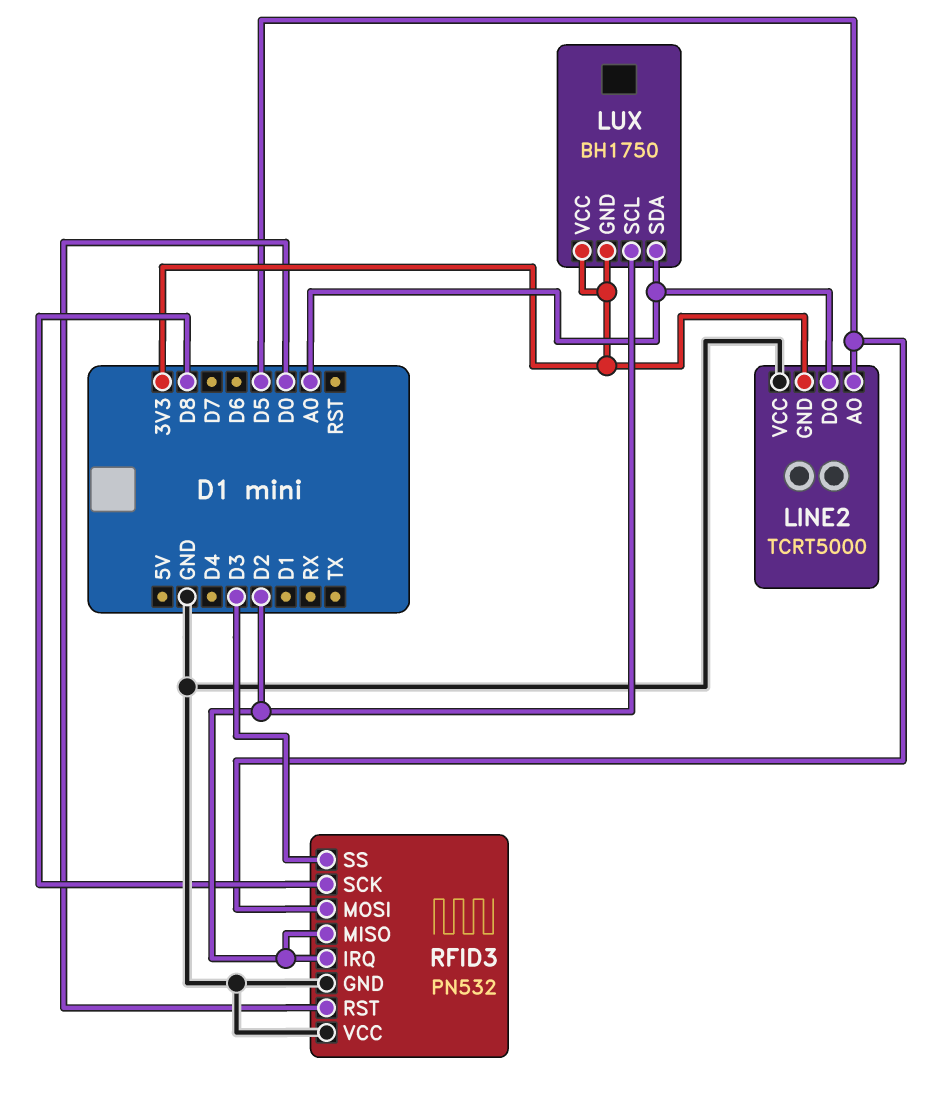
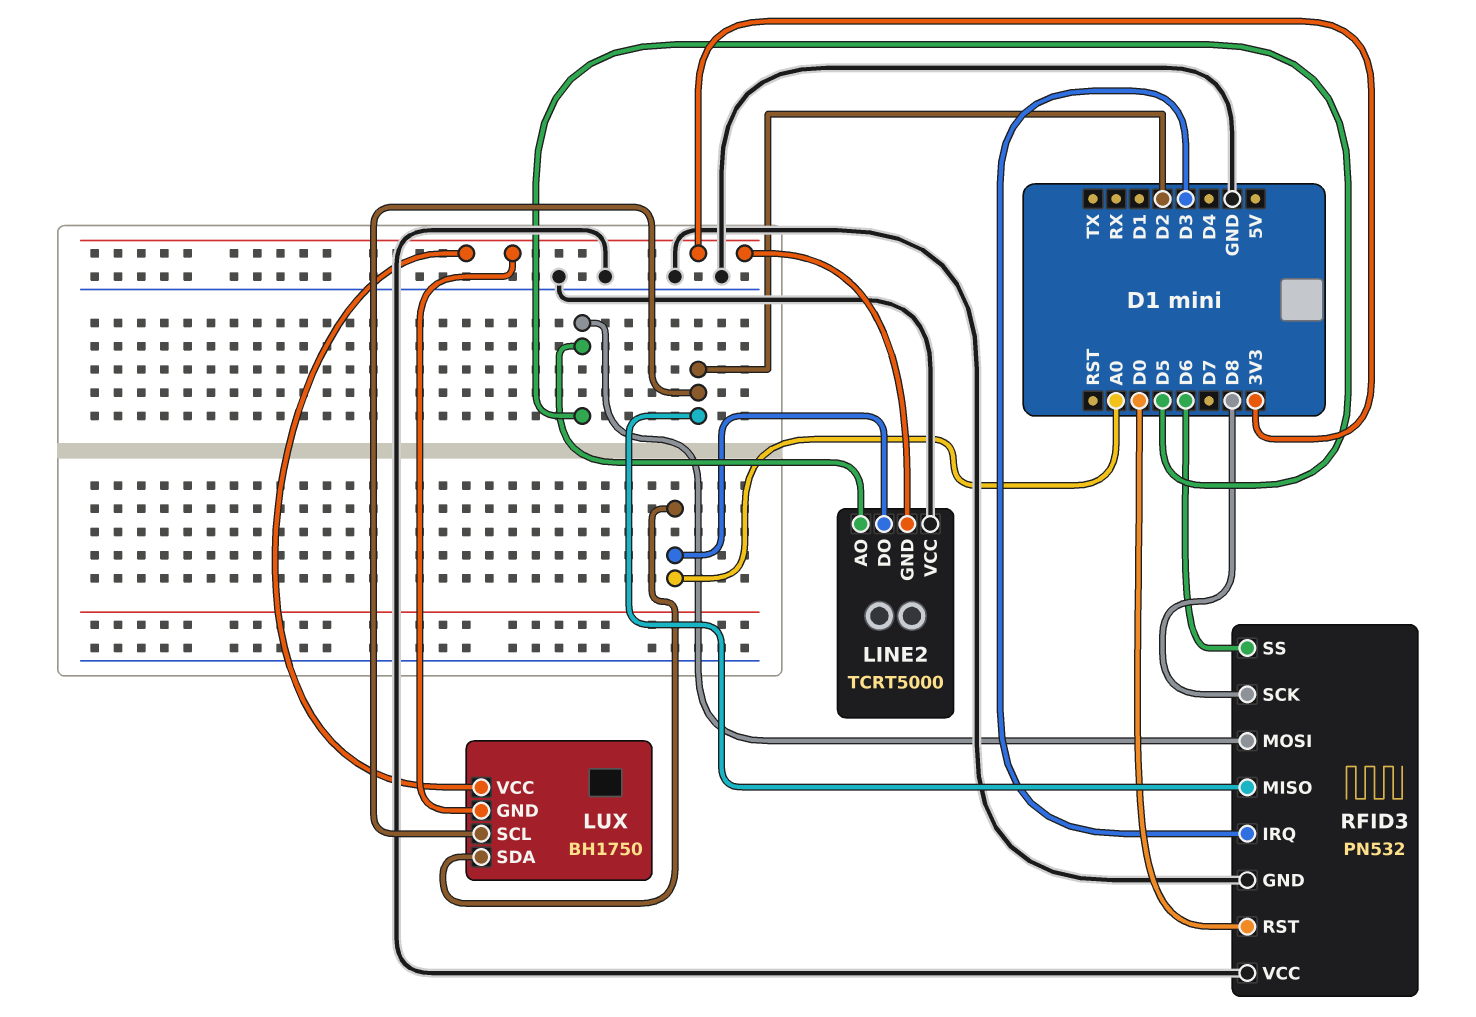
RFID3 pin IRQ: D2 -> D3
RFID3 pin SS: D3 -> D6

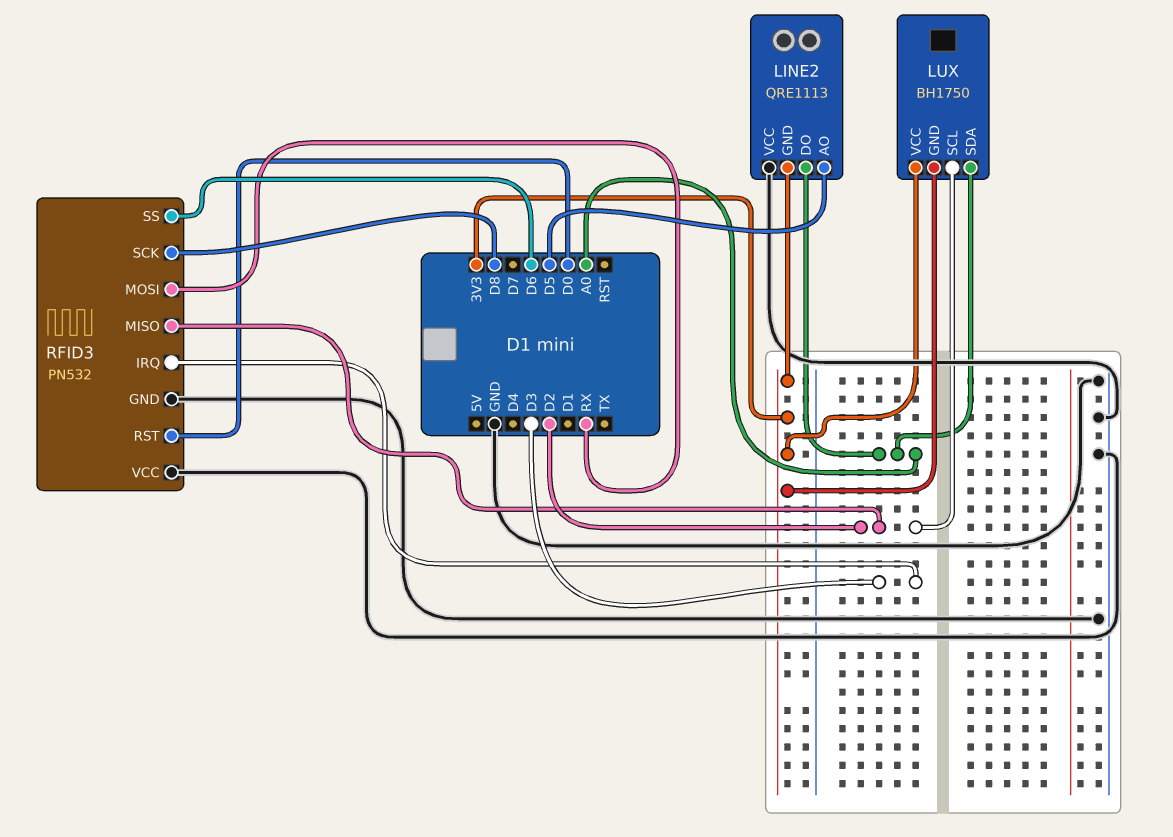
LINE2: TCRT5000 -> QRE1113
RFID3 pin MOSI: D5 -> RX

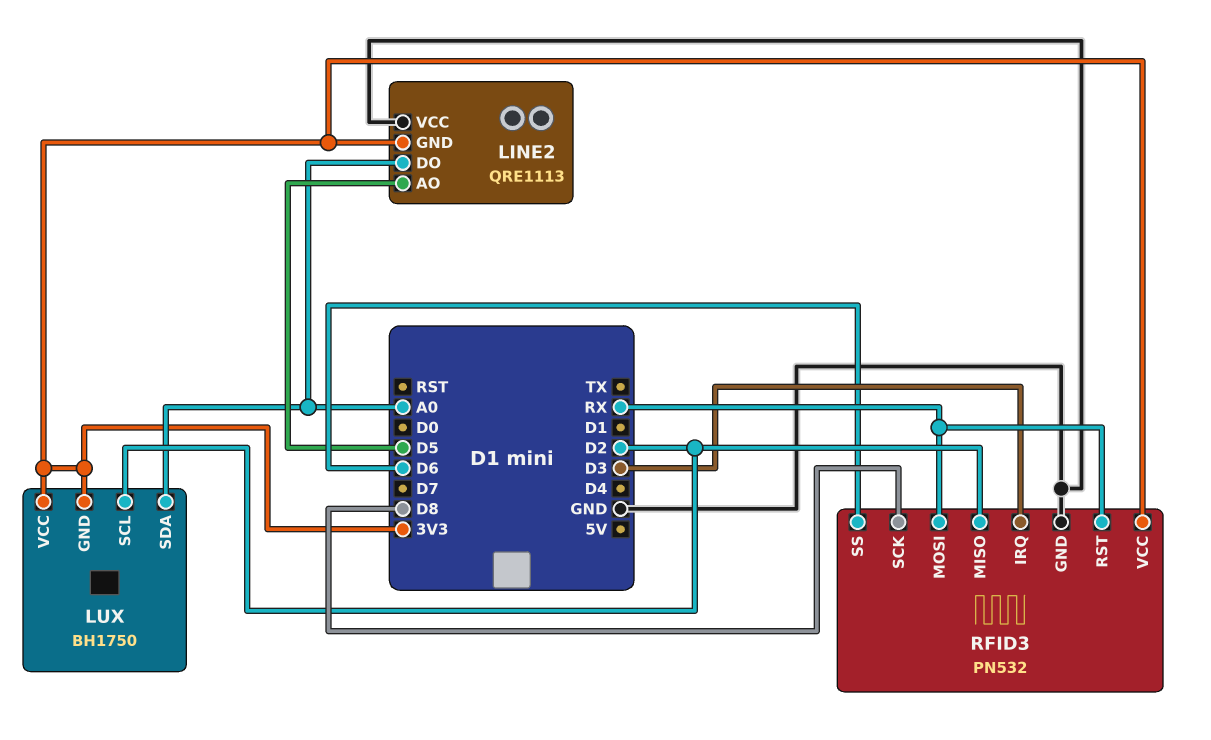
RFID3 pin RST: D0 -> RX
RFID3 pin VCC: GND -> 3V3

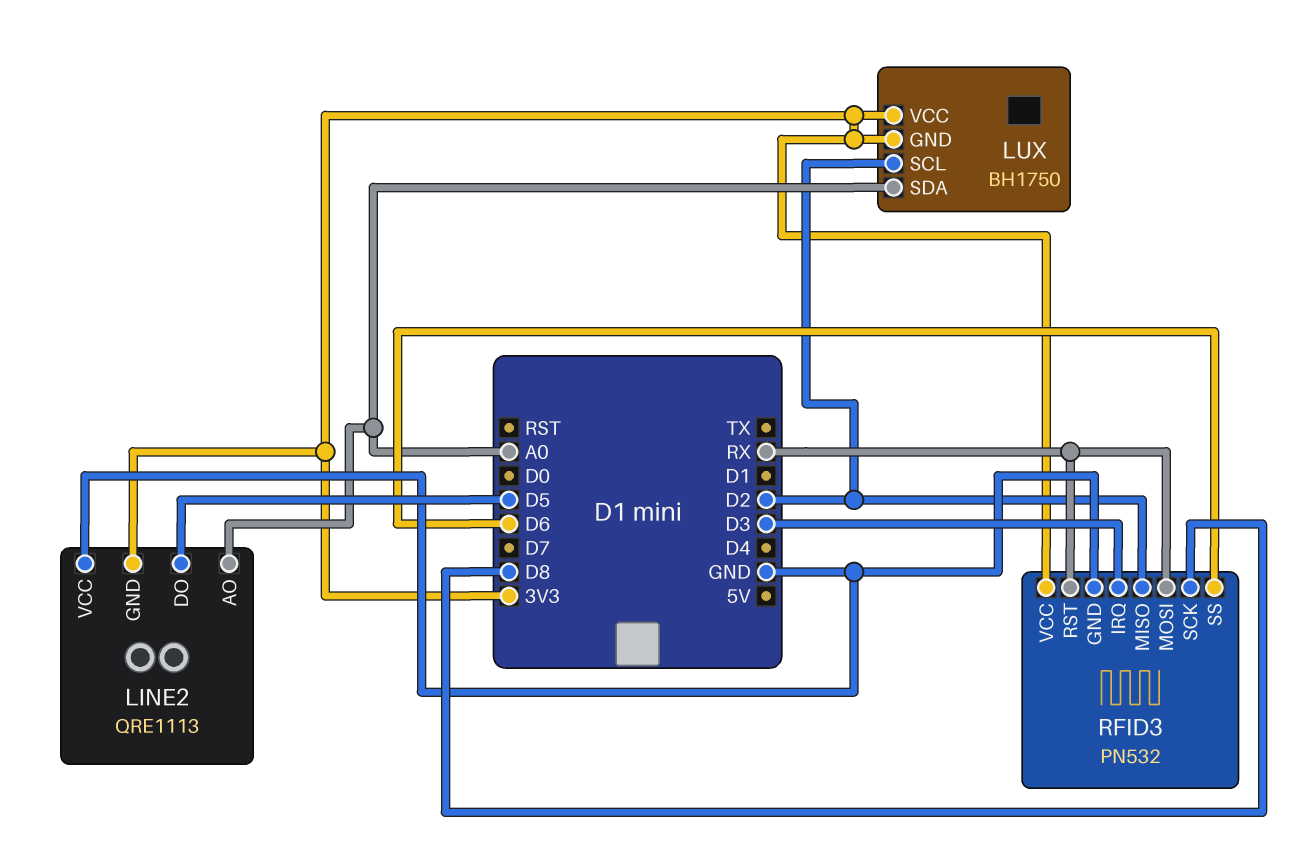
LINE2 pin AO: D5 -> A0
LINE2 pin DO: A0 -> D5

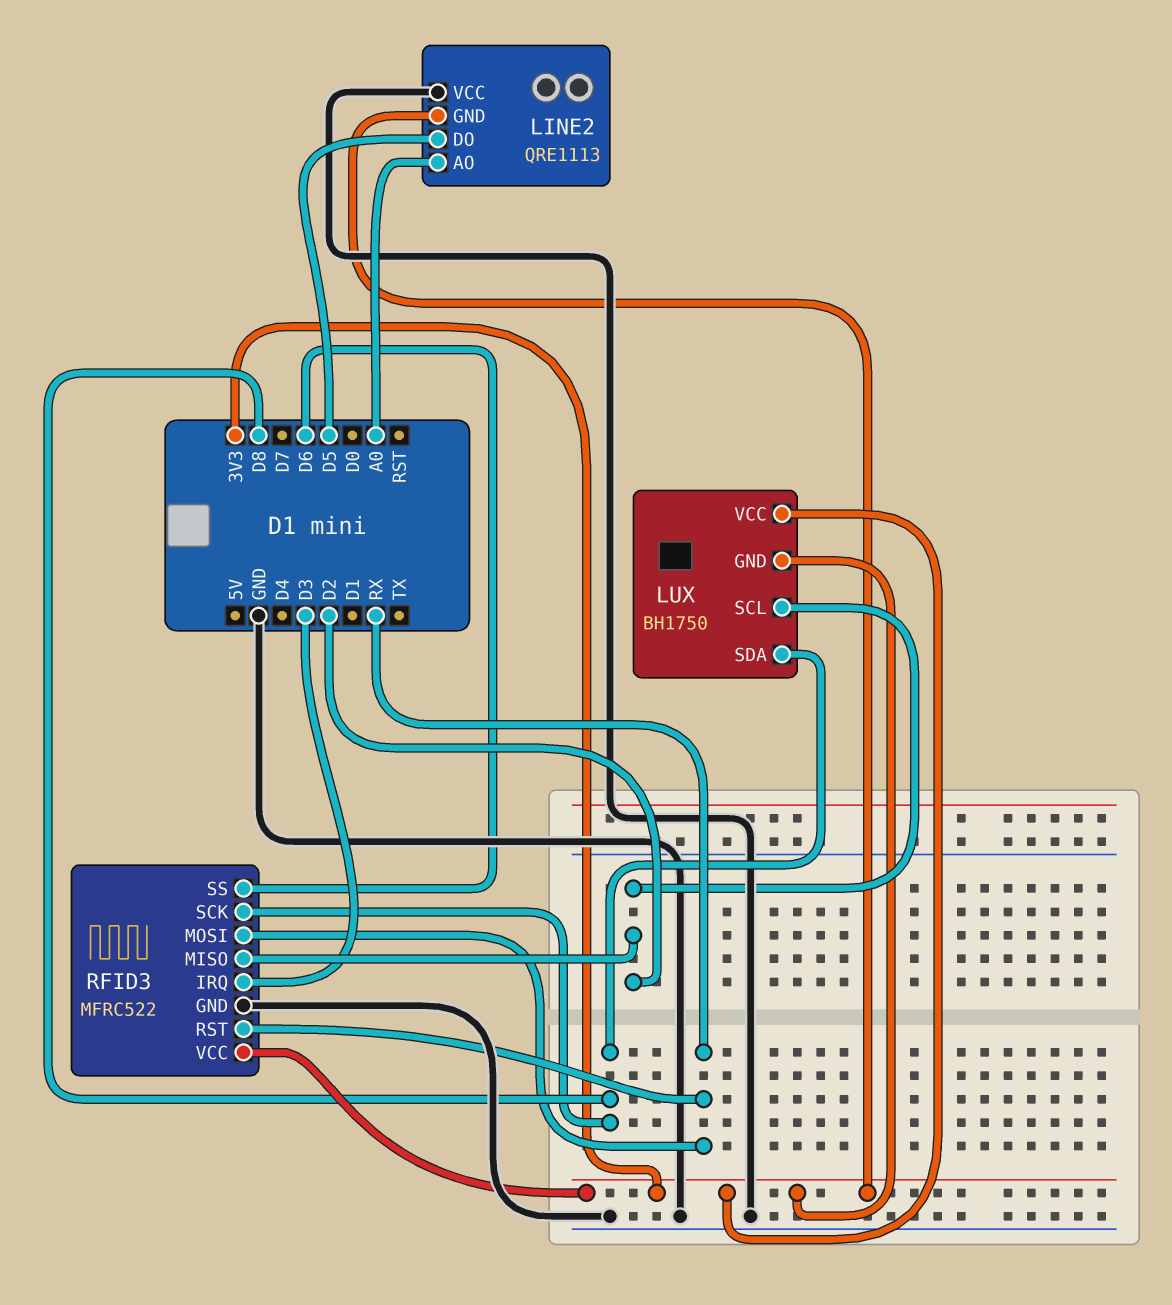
LUX pin SDA: A0 -> D8
RFID3: PN532 -> MFRC522

